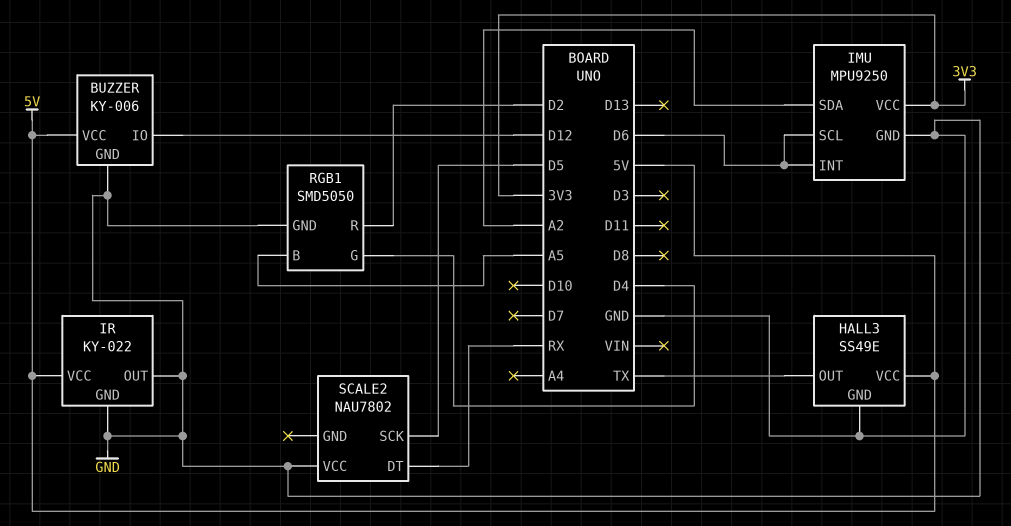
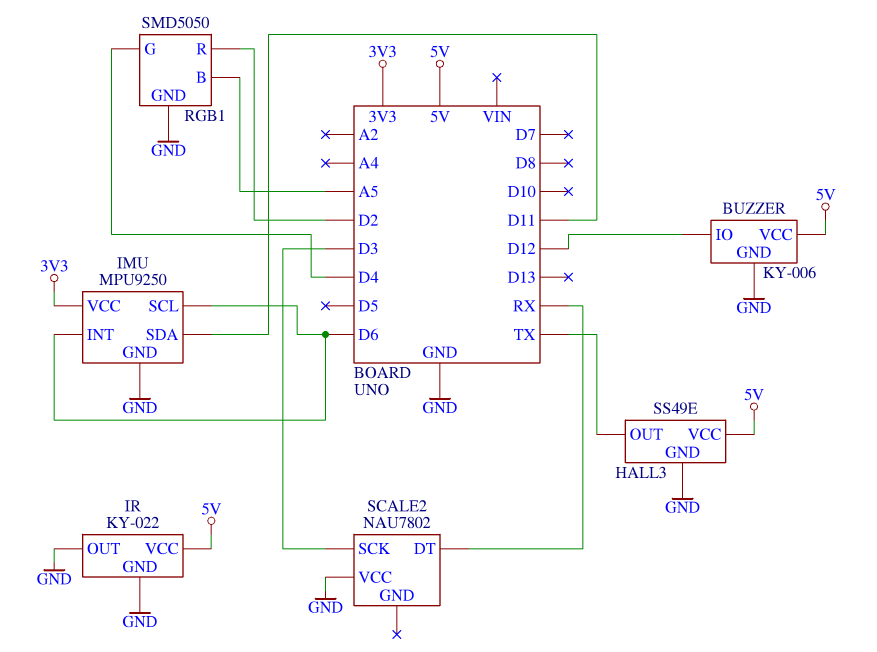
IMU pin SDA: A2 -> D11
SCALE2 pin SCK: D5 -> D3

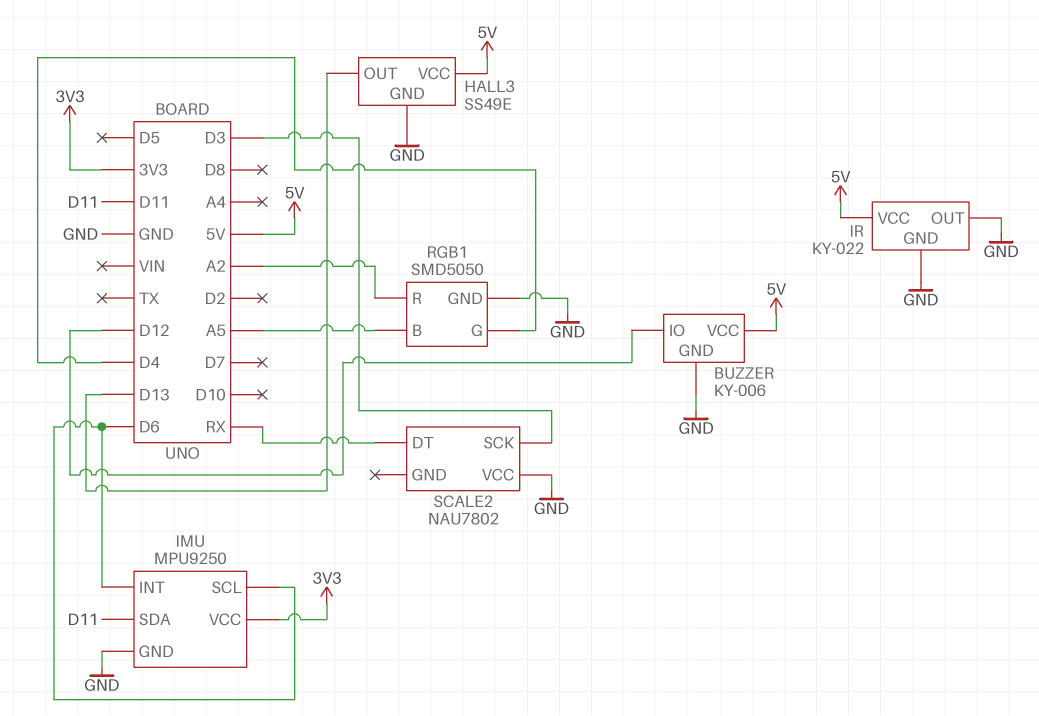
HALL3 pin OUT: TX -> D13
RGB1 pin R: D2 -> A2

